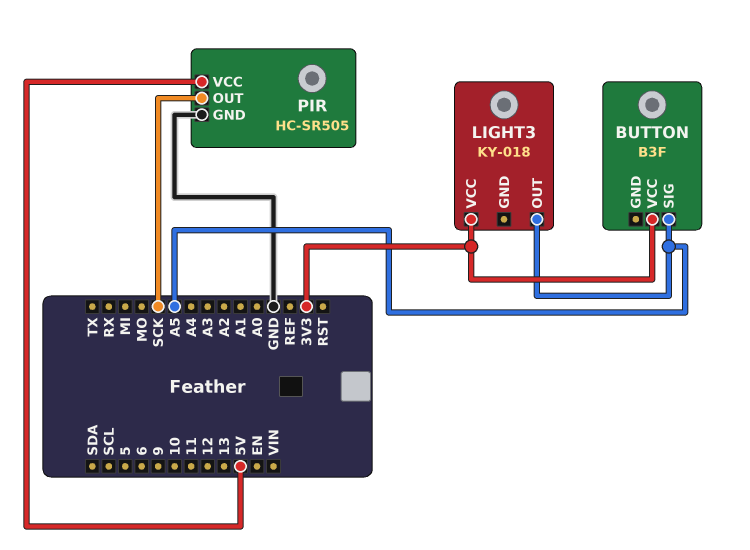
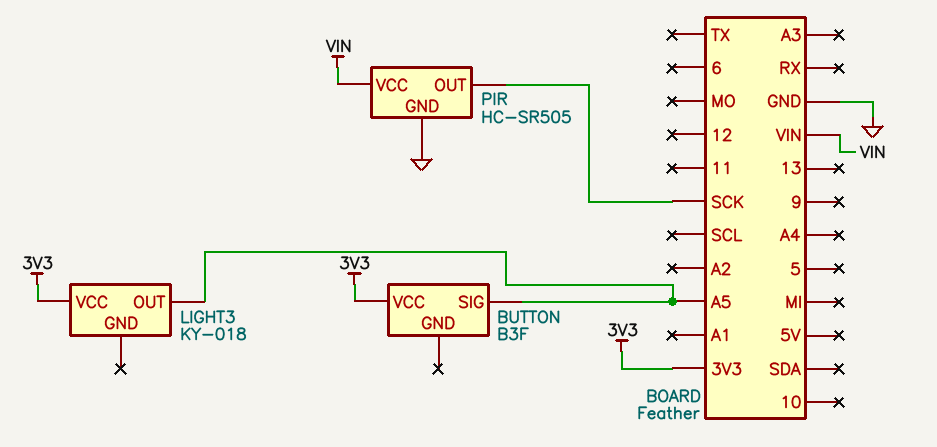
PIR pin VCC: 5V -> VIN

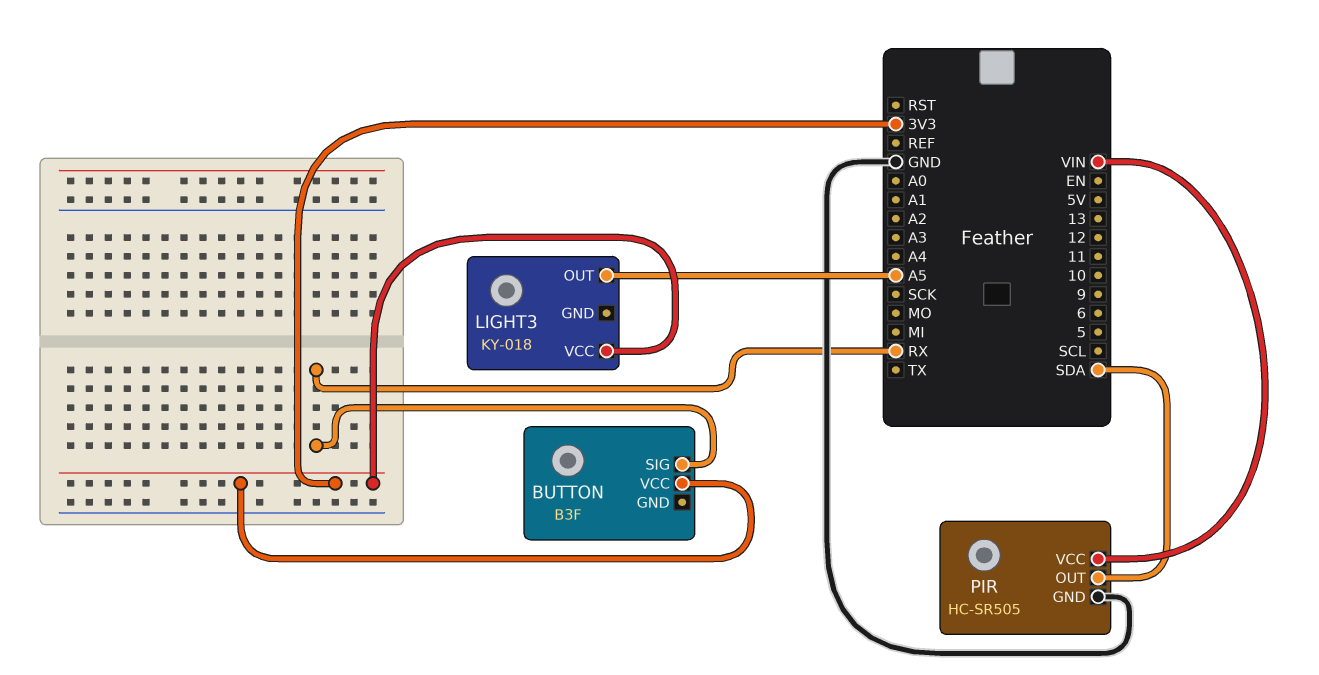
BUTTON pin SIG: A5 -> RX
PIR pin OUT: SCK -> SDA

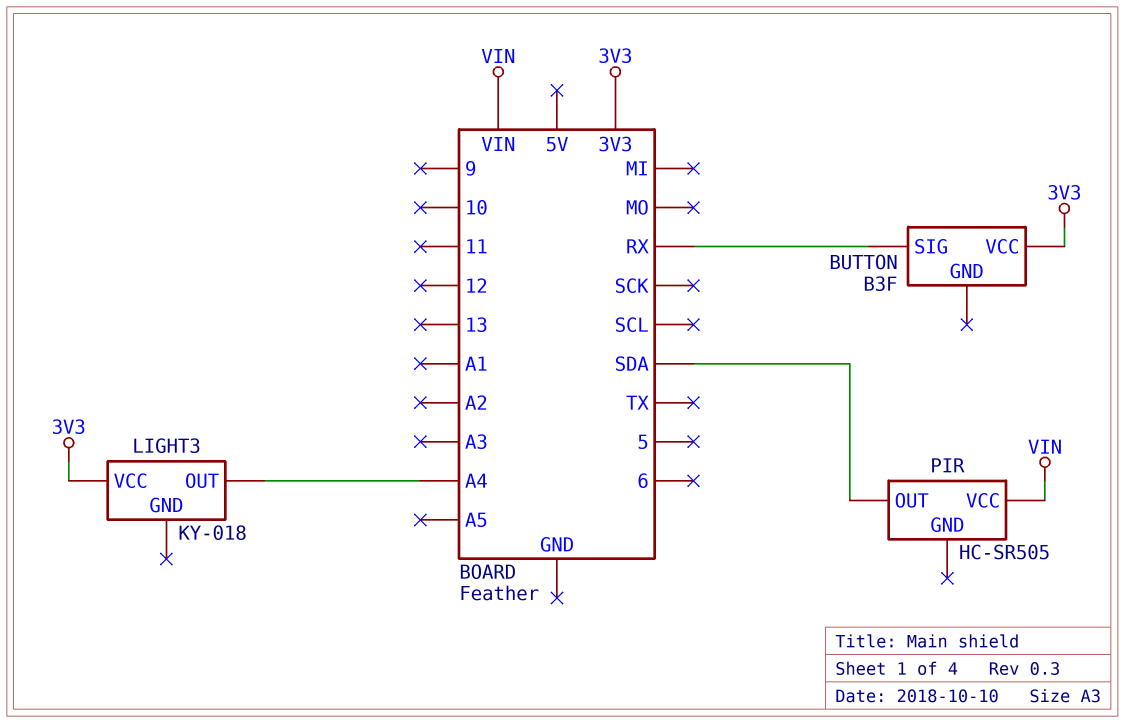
LIGHT3 pin OUT: A5 -> A4
PIR pin GND: GND -> none

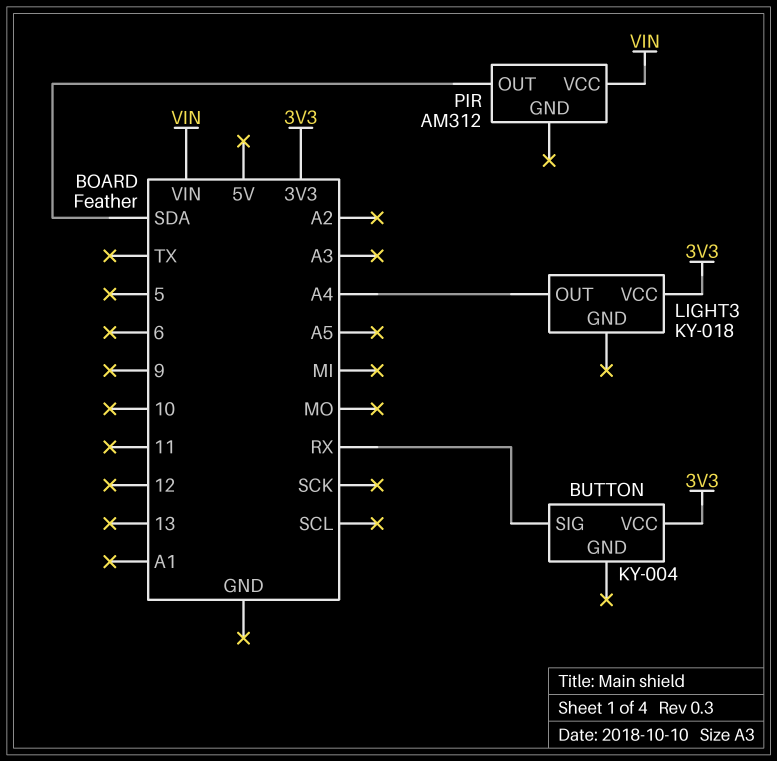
BUTTON: B3F -> KY-004
PIR: HC-SR505 -> AM312

